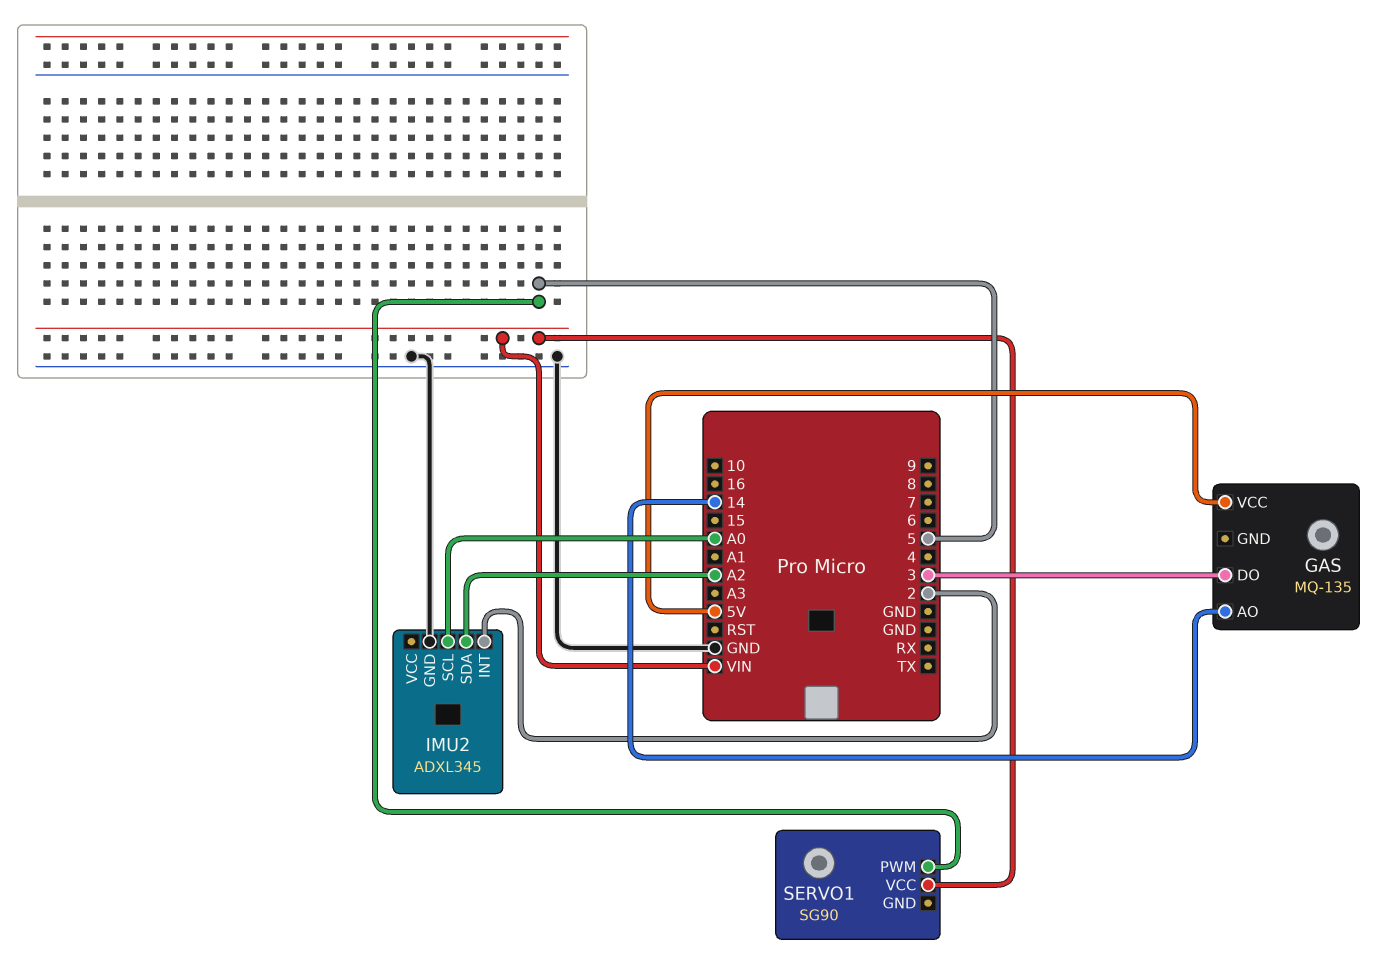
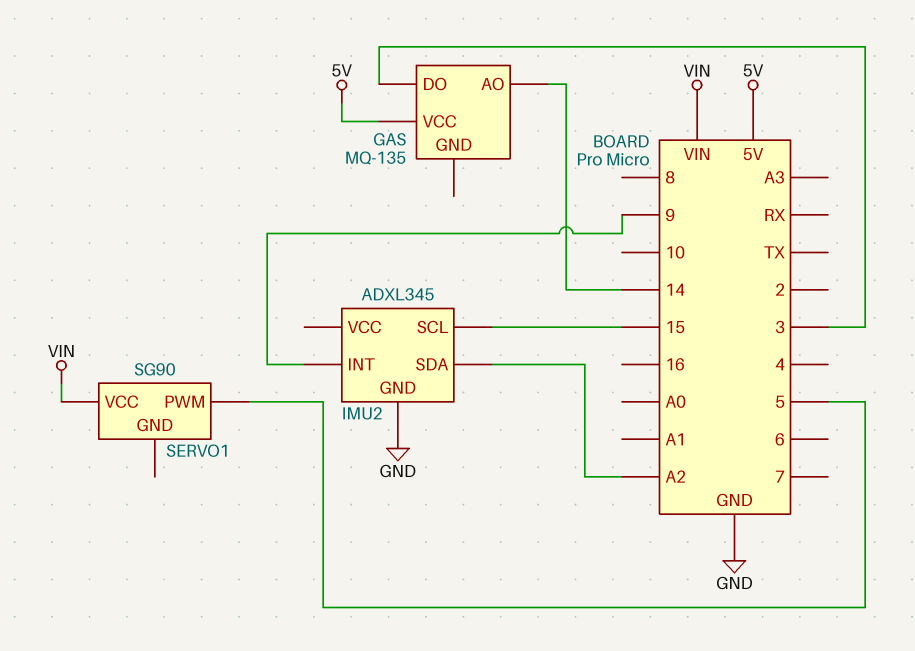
IMU2 pin INT: 2 -> 9
IMU2 pin SCL: A0 -> 15

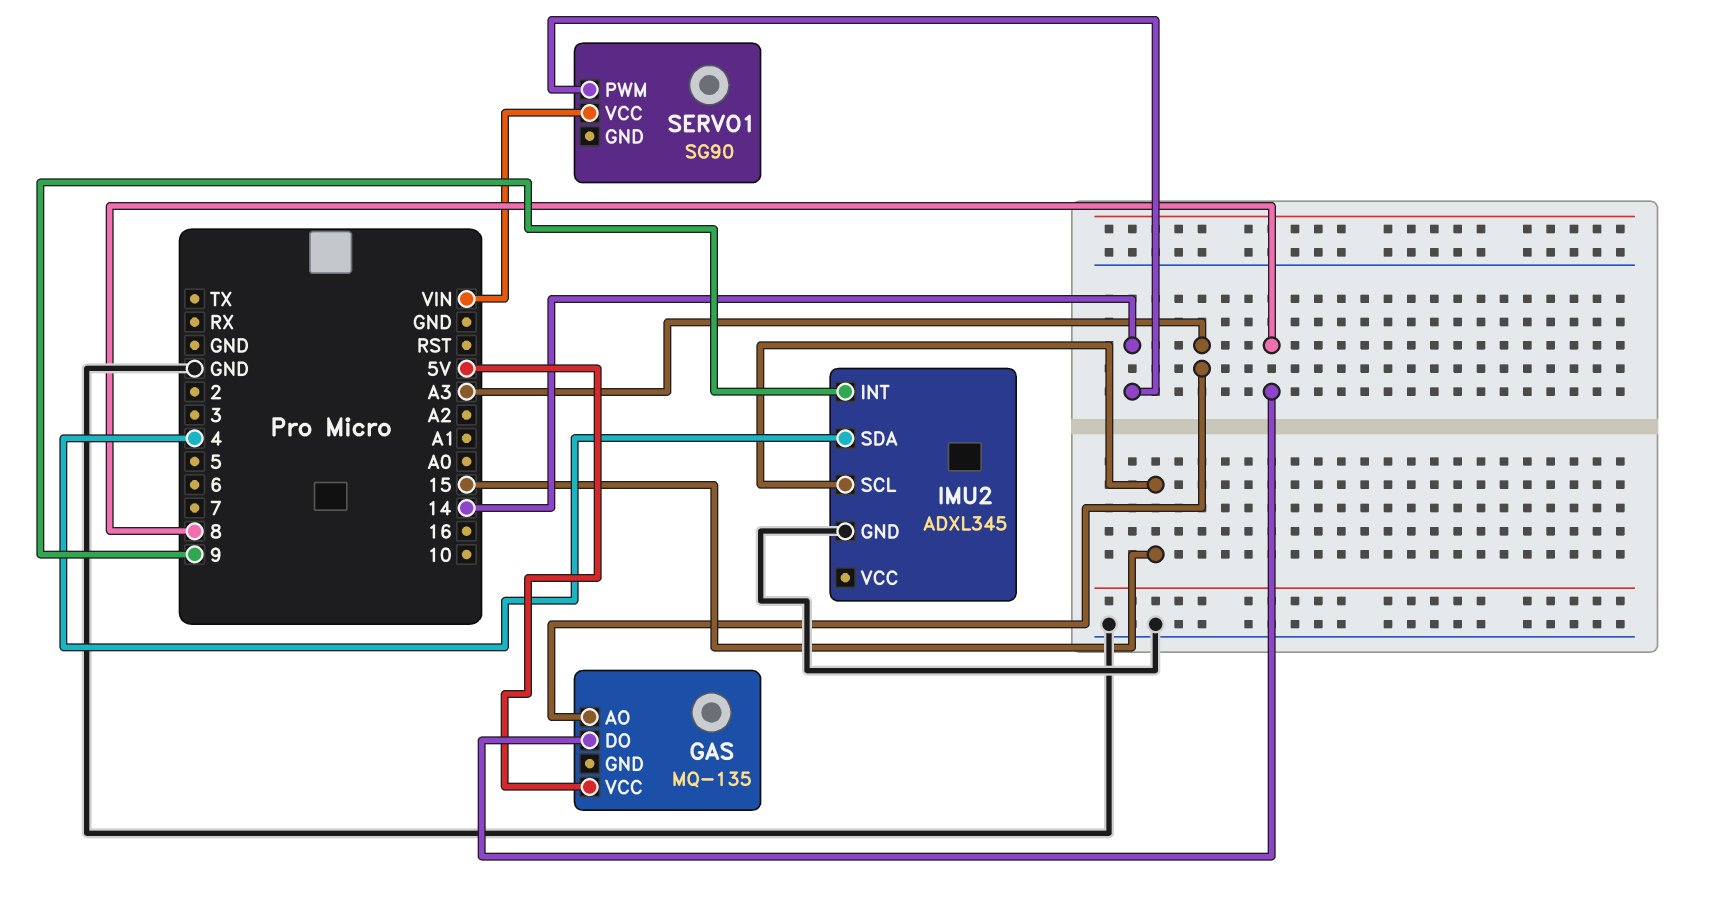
GAS pin AO: 14 -> A3
GAS pin DO: 3 -> 8
IMU2 pin SDA: A2 -> 4
SERVO1 pin PWM: 5 -> 14

